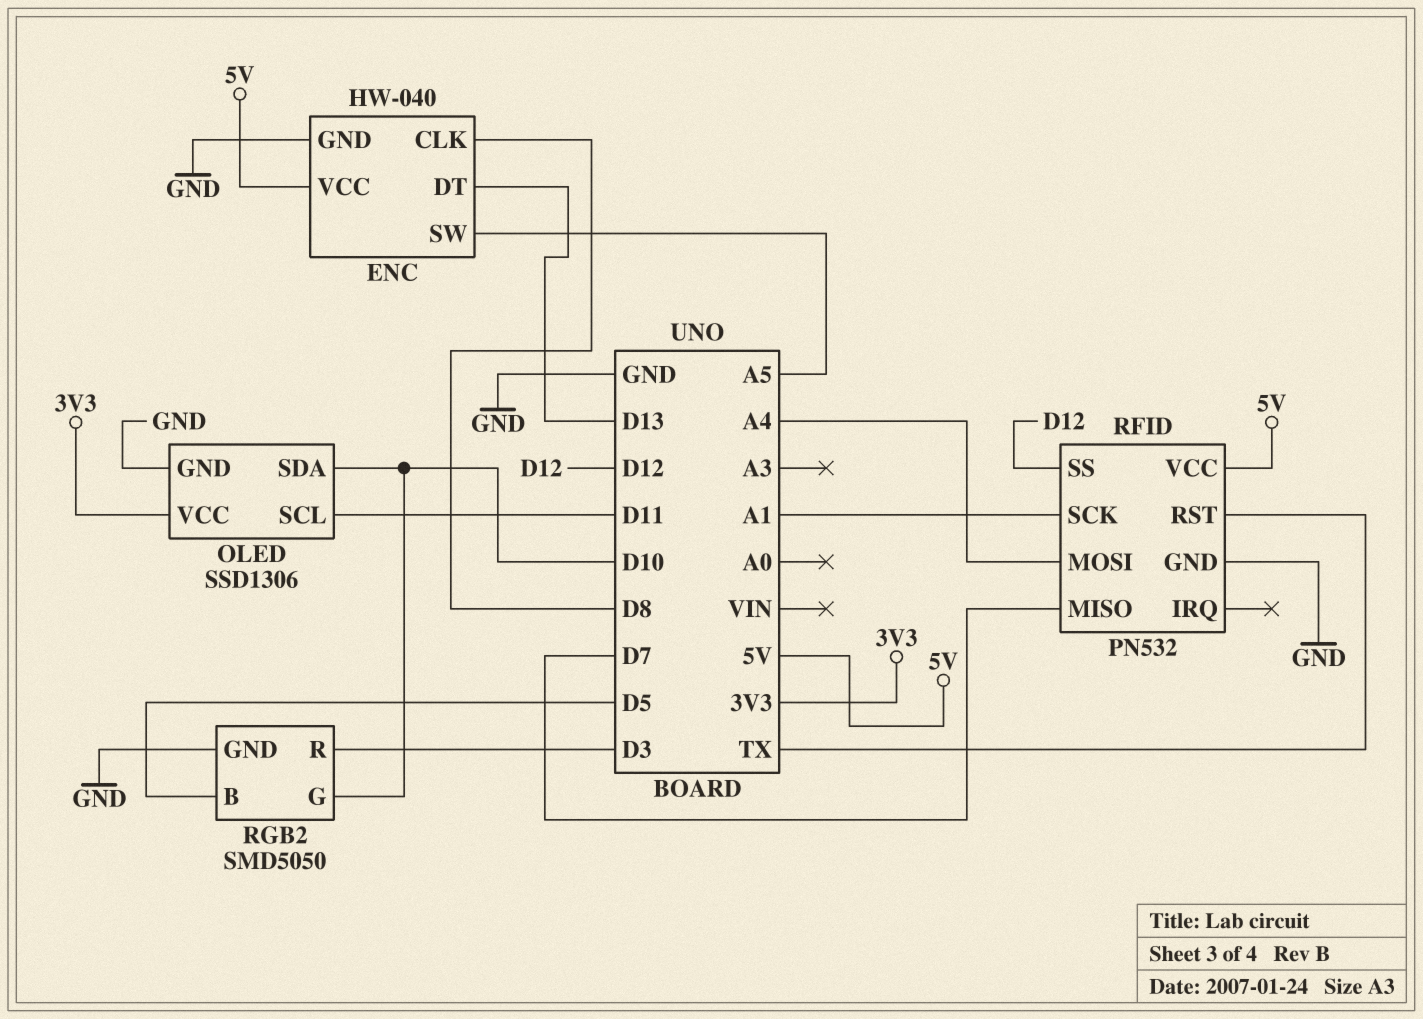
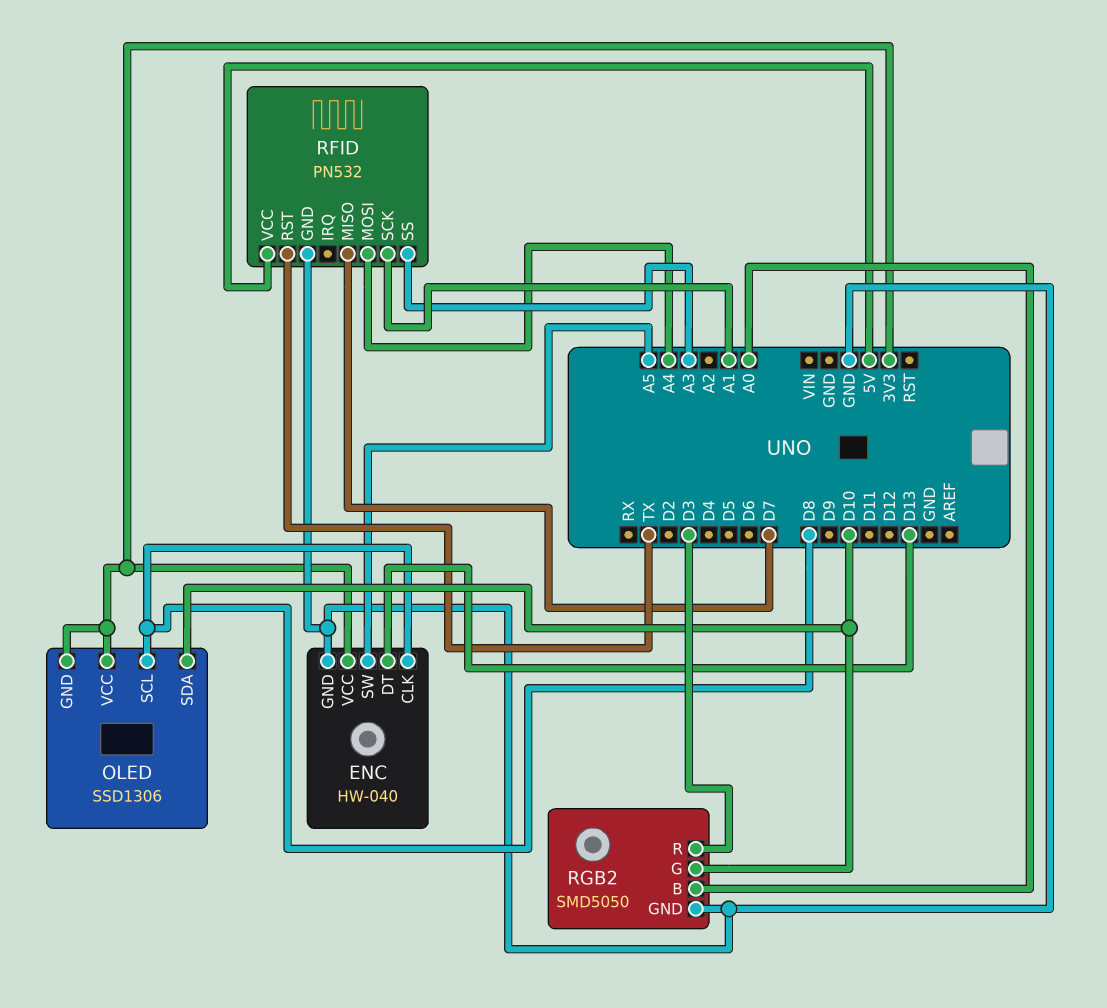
ENC pin VCC: 5V -> 3V3
OLED pin GND: GND -> 3V3
OLED pin SCL: D11 -> D8
RFID pin SS: D12 -> A3
RGB2 pin B: D5 -> A0

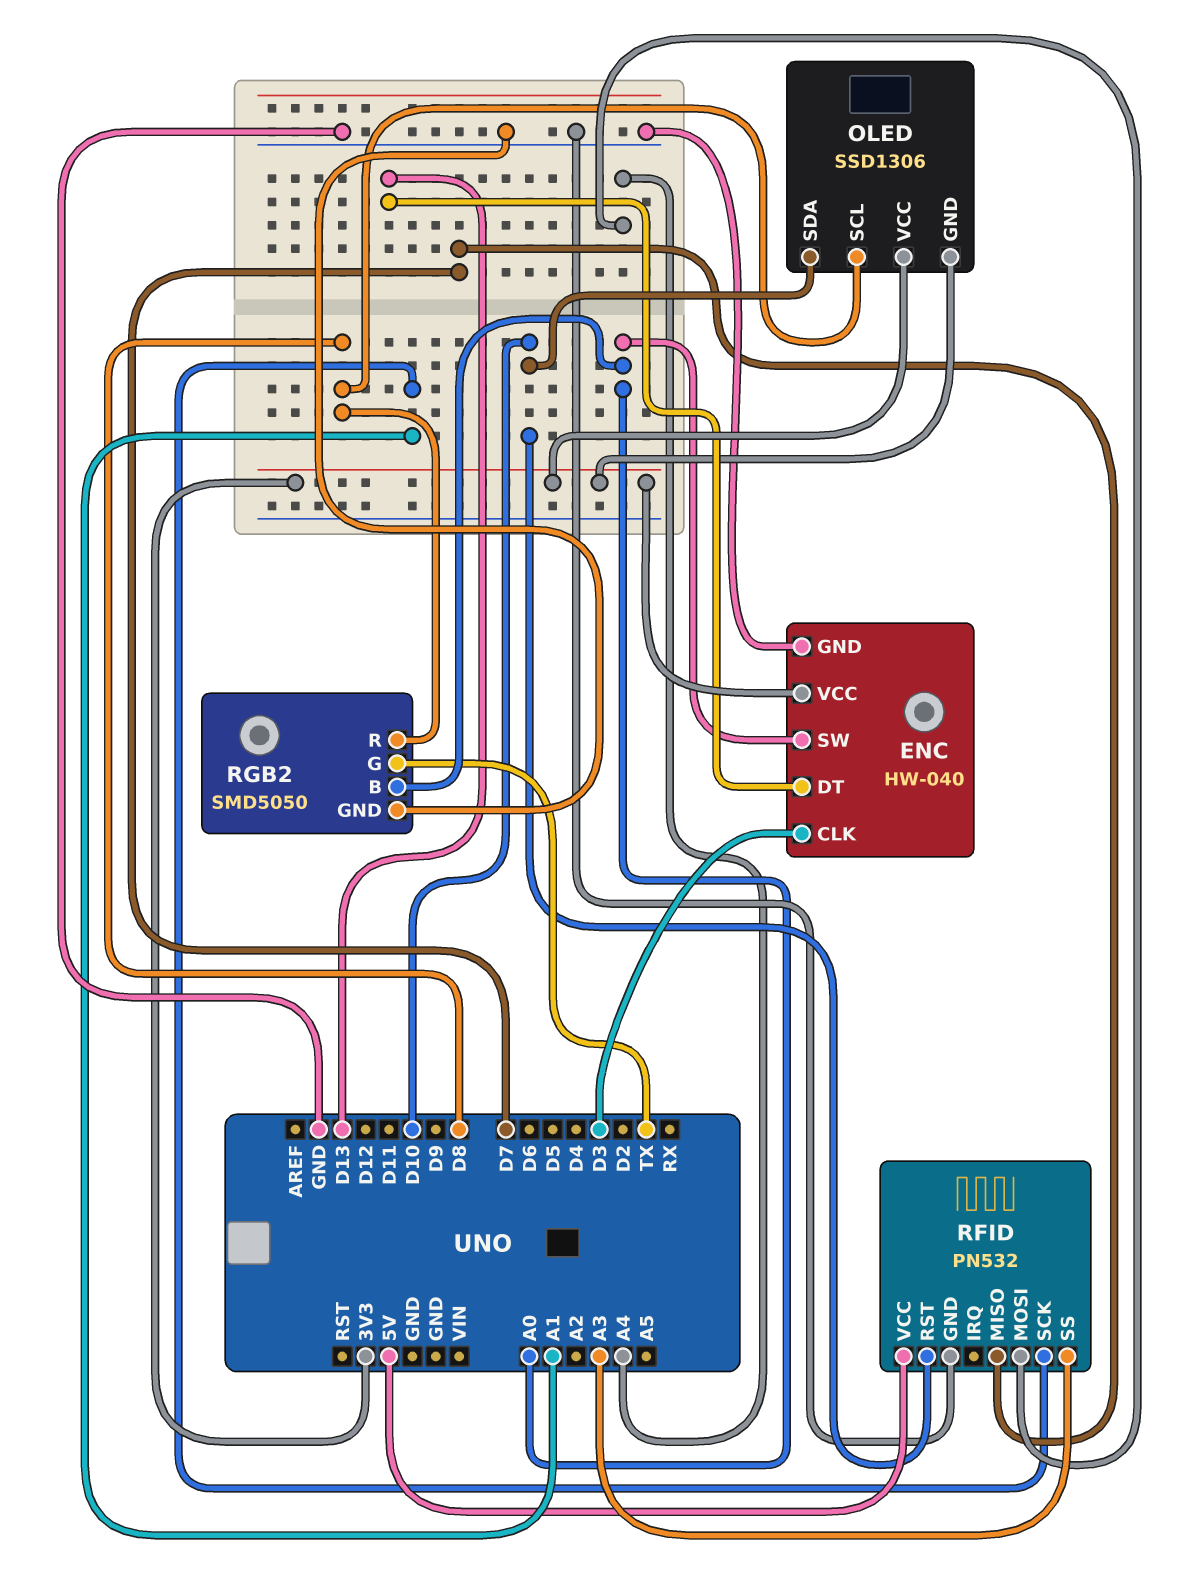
ENC pin CLK: D8 -> D3
ENC pin SW: A5 -> A0
RFID pin RST: TX -> D10
RGB2 pin G: D10 -> TX
RGB2 pin R: D3 -> D8

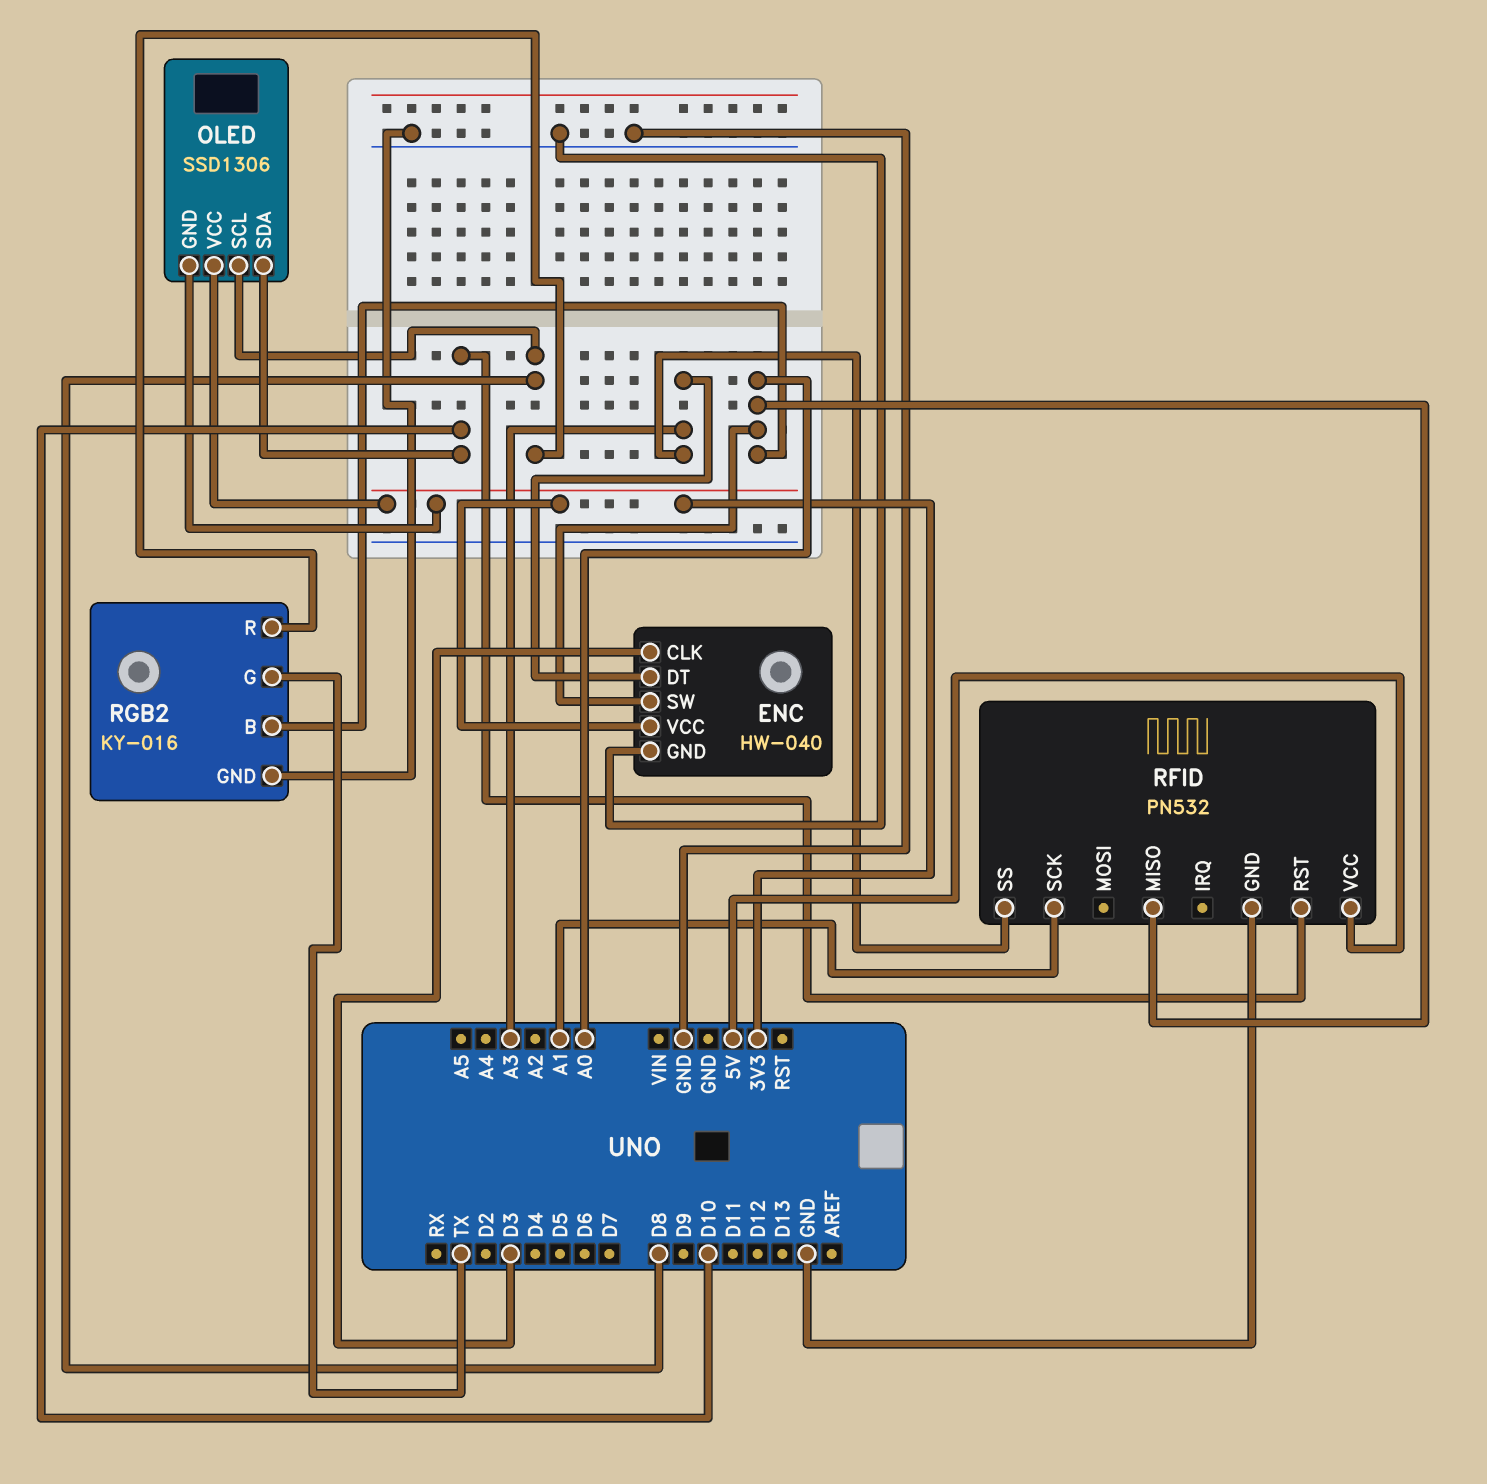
ENC pin DT: D13 -> A3
RFID pin MISO: D7 -> A0
RFID pin MOSI: A4 -> none
RGB2: SMD5050 -> KY-016

